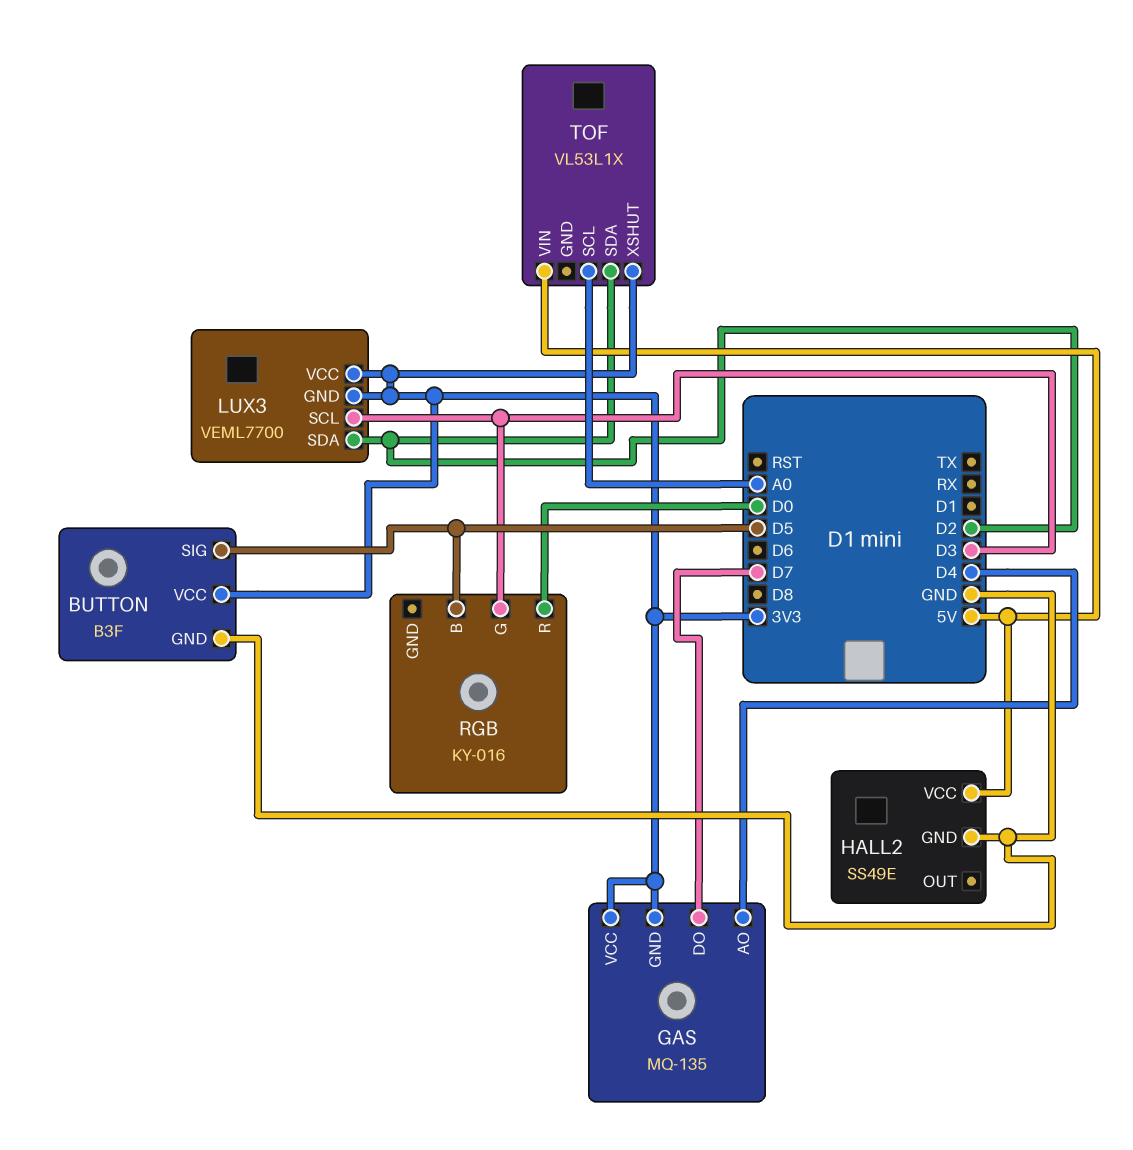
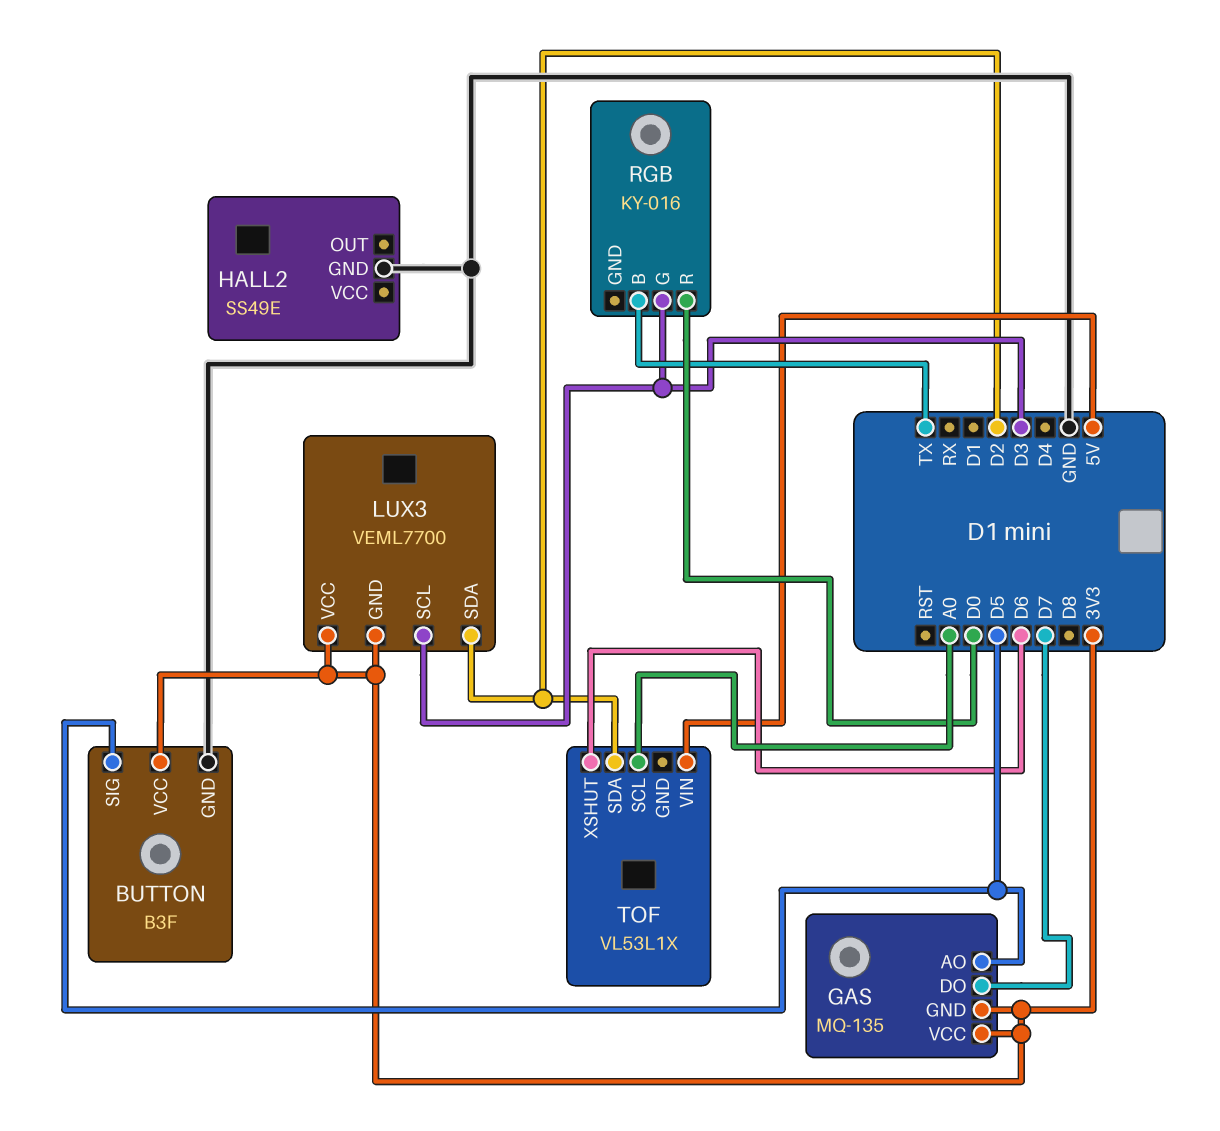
GAS pin AO: D4 -> D5
HALL2 pin VCC: 5V -> none
RGB pin B: D5 -> TX
TOF pin XSHUT: 3V3 -> D6

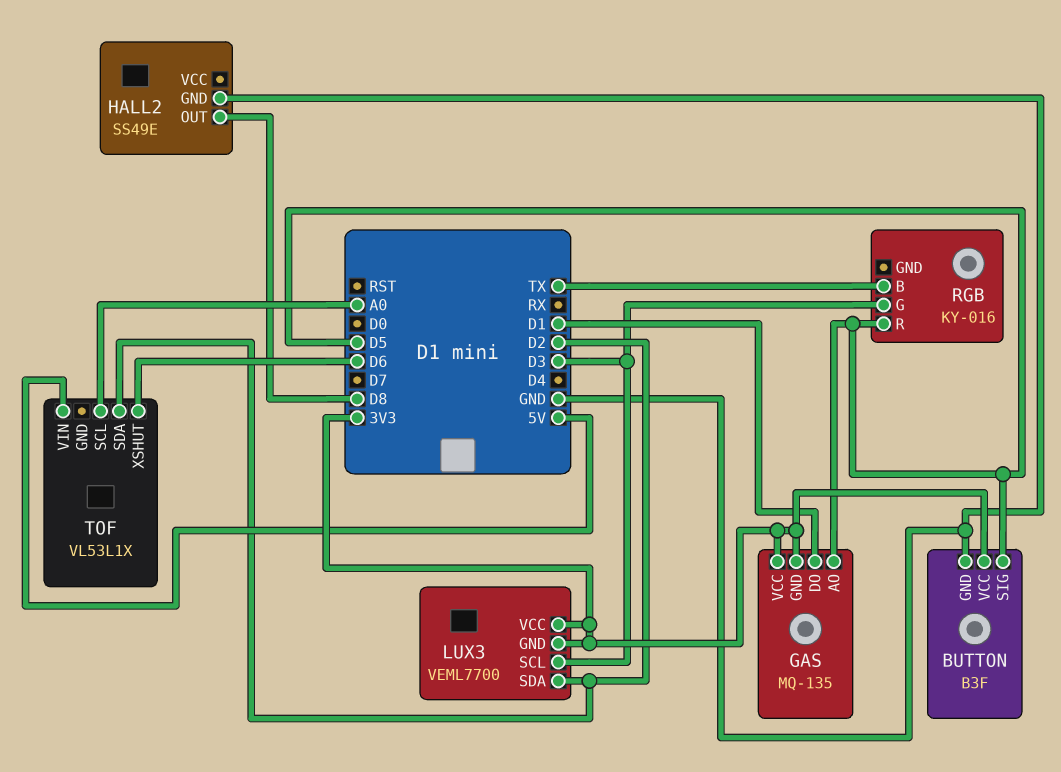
GAS pin DO: D7 -> D1
HALL2 pin OUT: none -> D8
RGB pin R: D0 -> D5

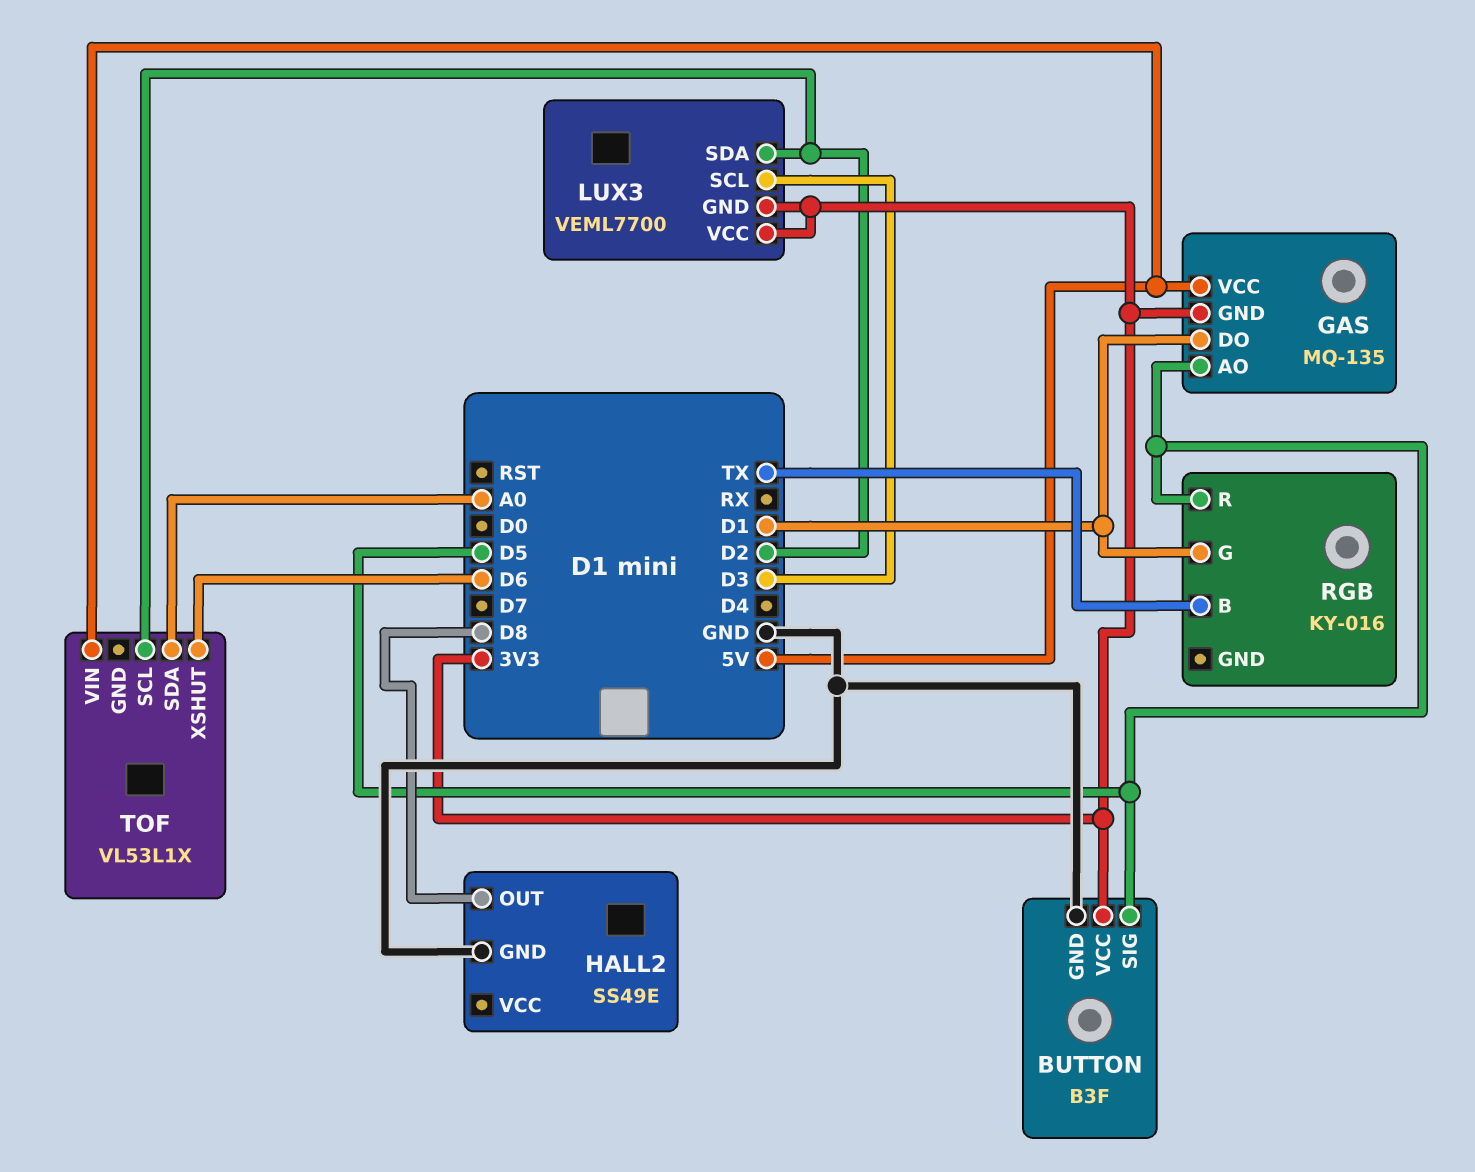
GAS pin VCC: 3V3 -> 5V
RGB pin G: D3 -> D1
TOF pin SCL: A0 -> D2
TOF pin SDA: D2 -> A0

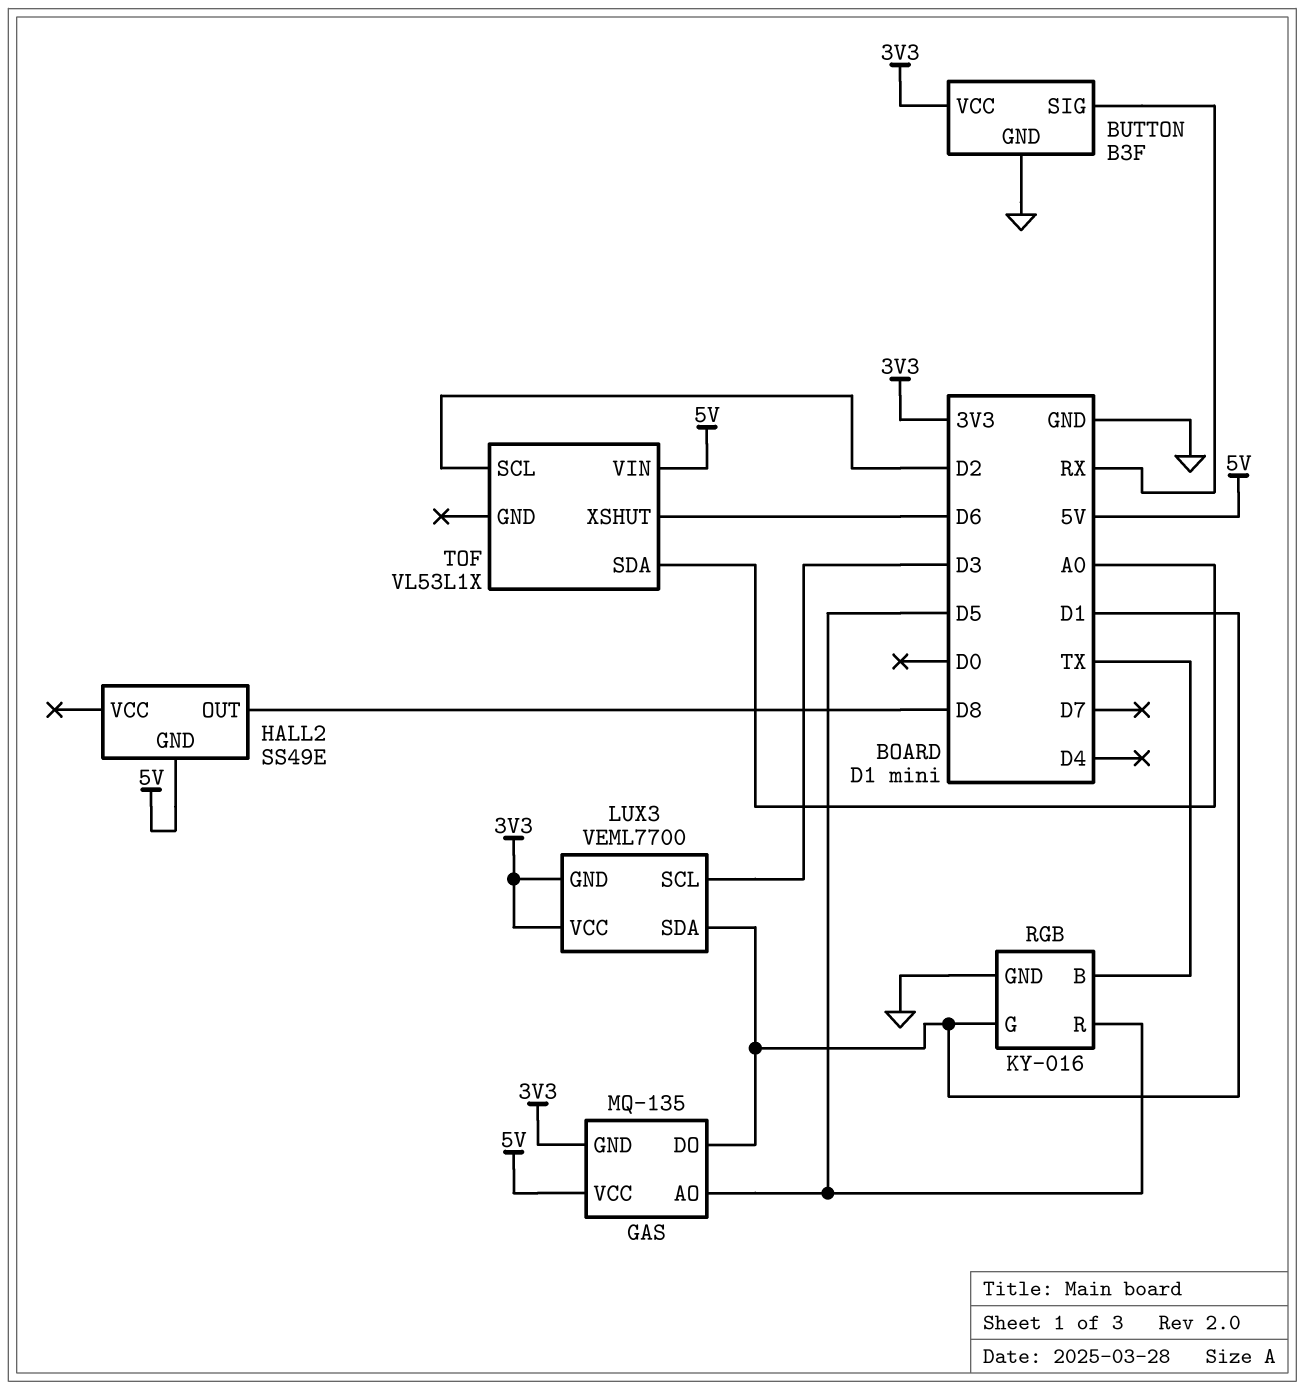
BUTTON pin SIG: D5 -> RX
HALL2 pin GND: GND -> 5V
LUX3 pin SDA: D2 -> D1
RGB pin GND: none -> GND

